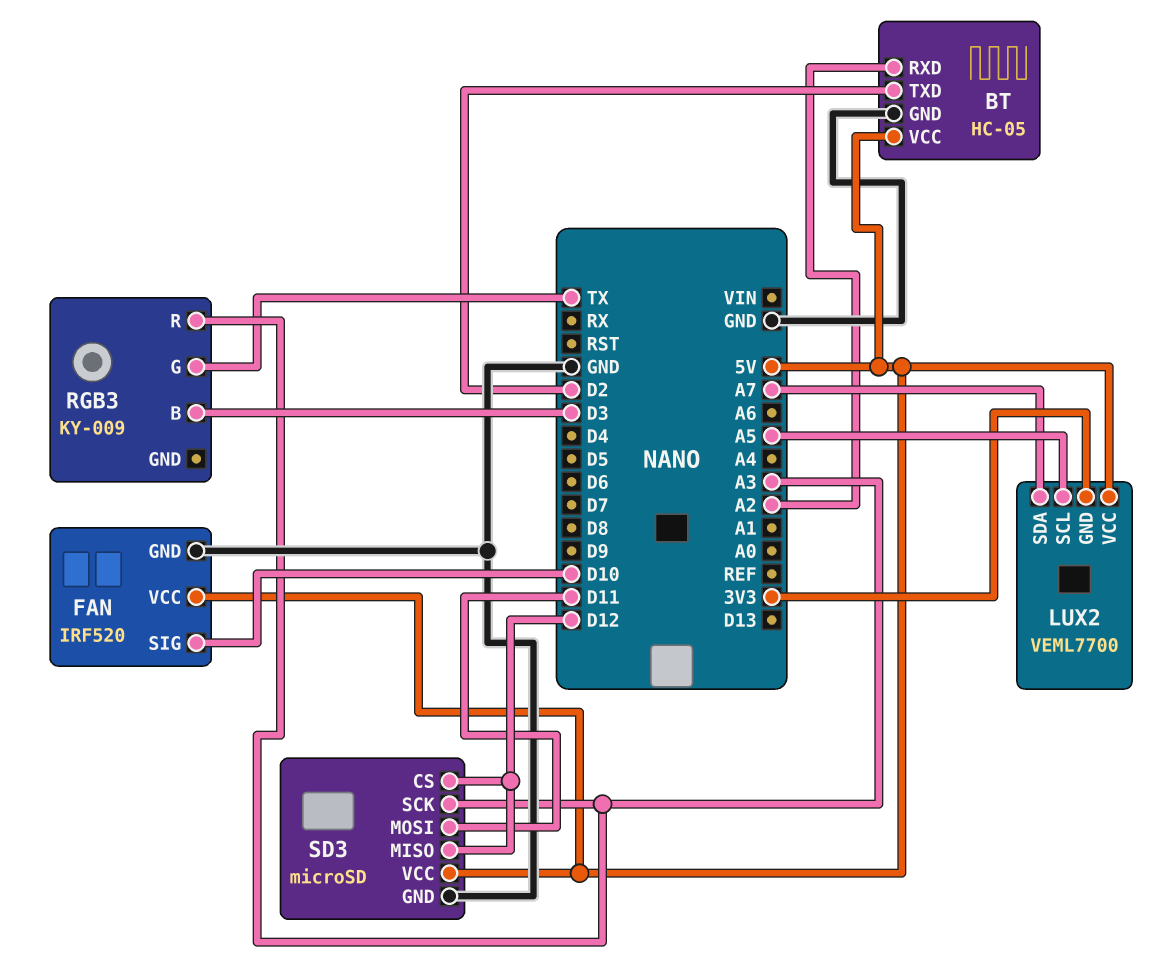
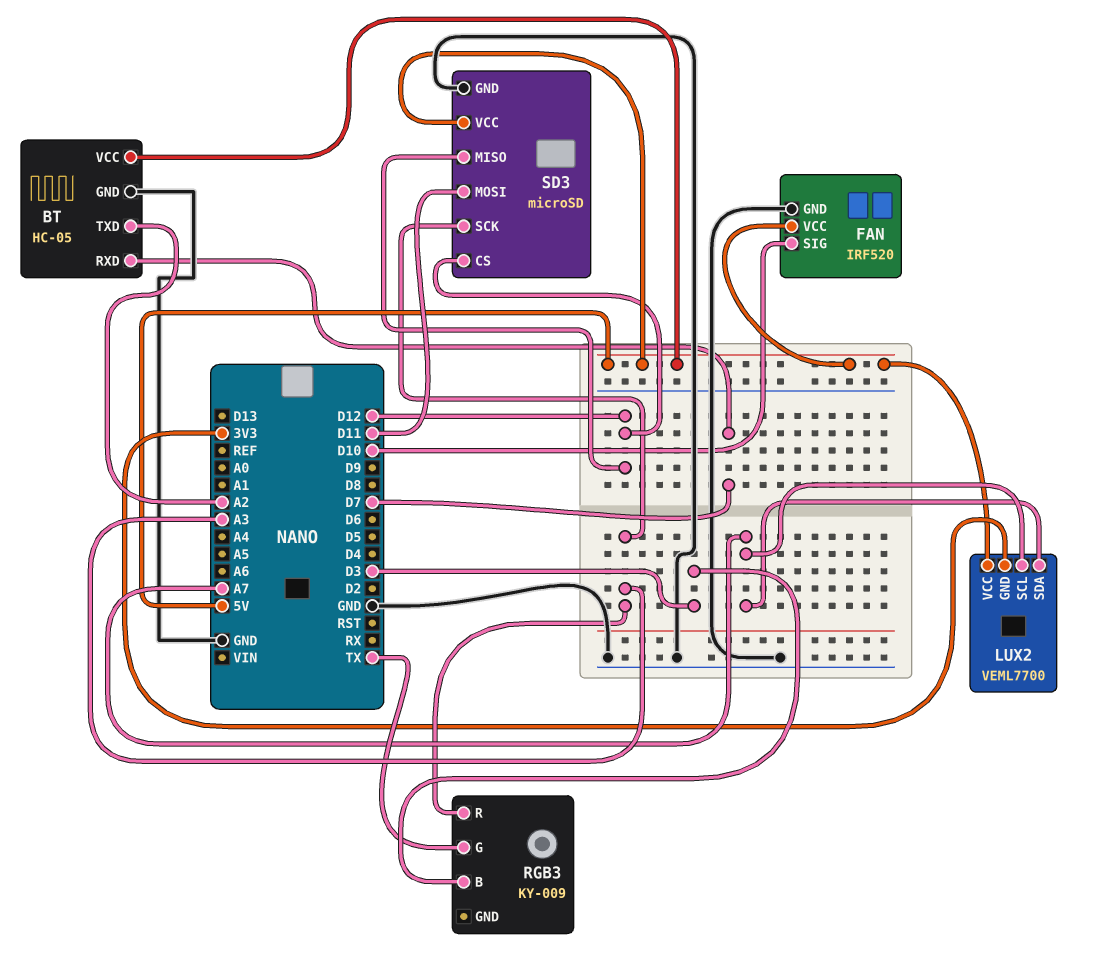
BT pin RXD: A2 -> D7
BT pin TXD: D2 -> A2
LUX2 pin SCL: A5 -> A7

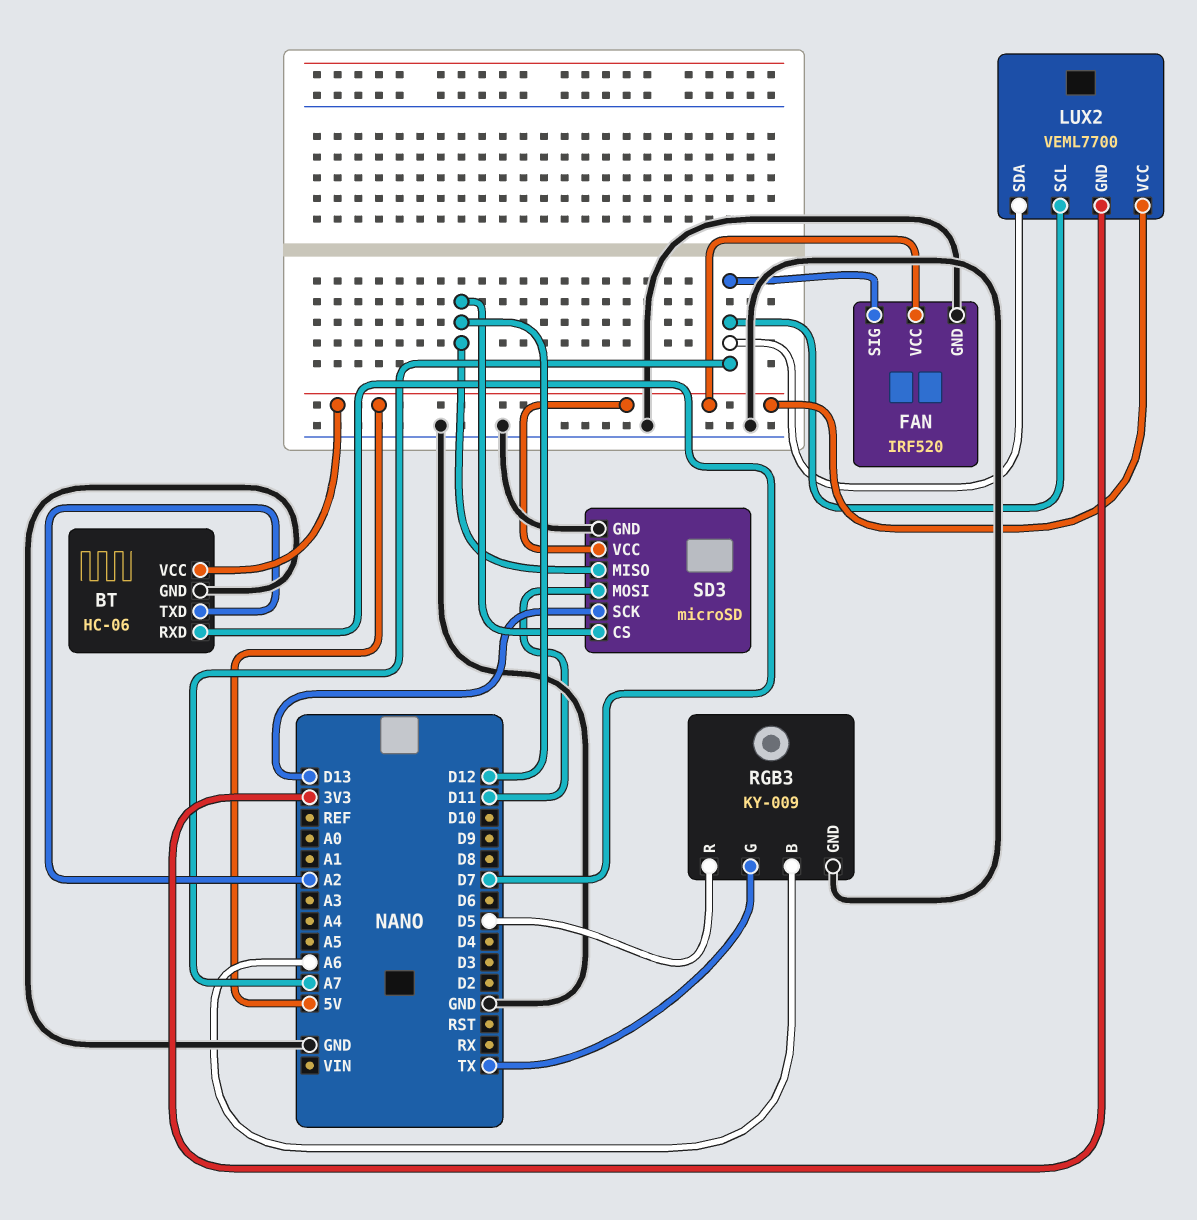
BT: HC-05 -> HC-06
FAN pin SIG: D10 -> A7
RGB3 pin B: D3 -> A6
RGB3 pin GND: none -> GND
RGB3 pin R: A3 -> D5
SD3 pin SCK: A3 -> D13

